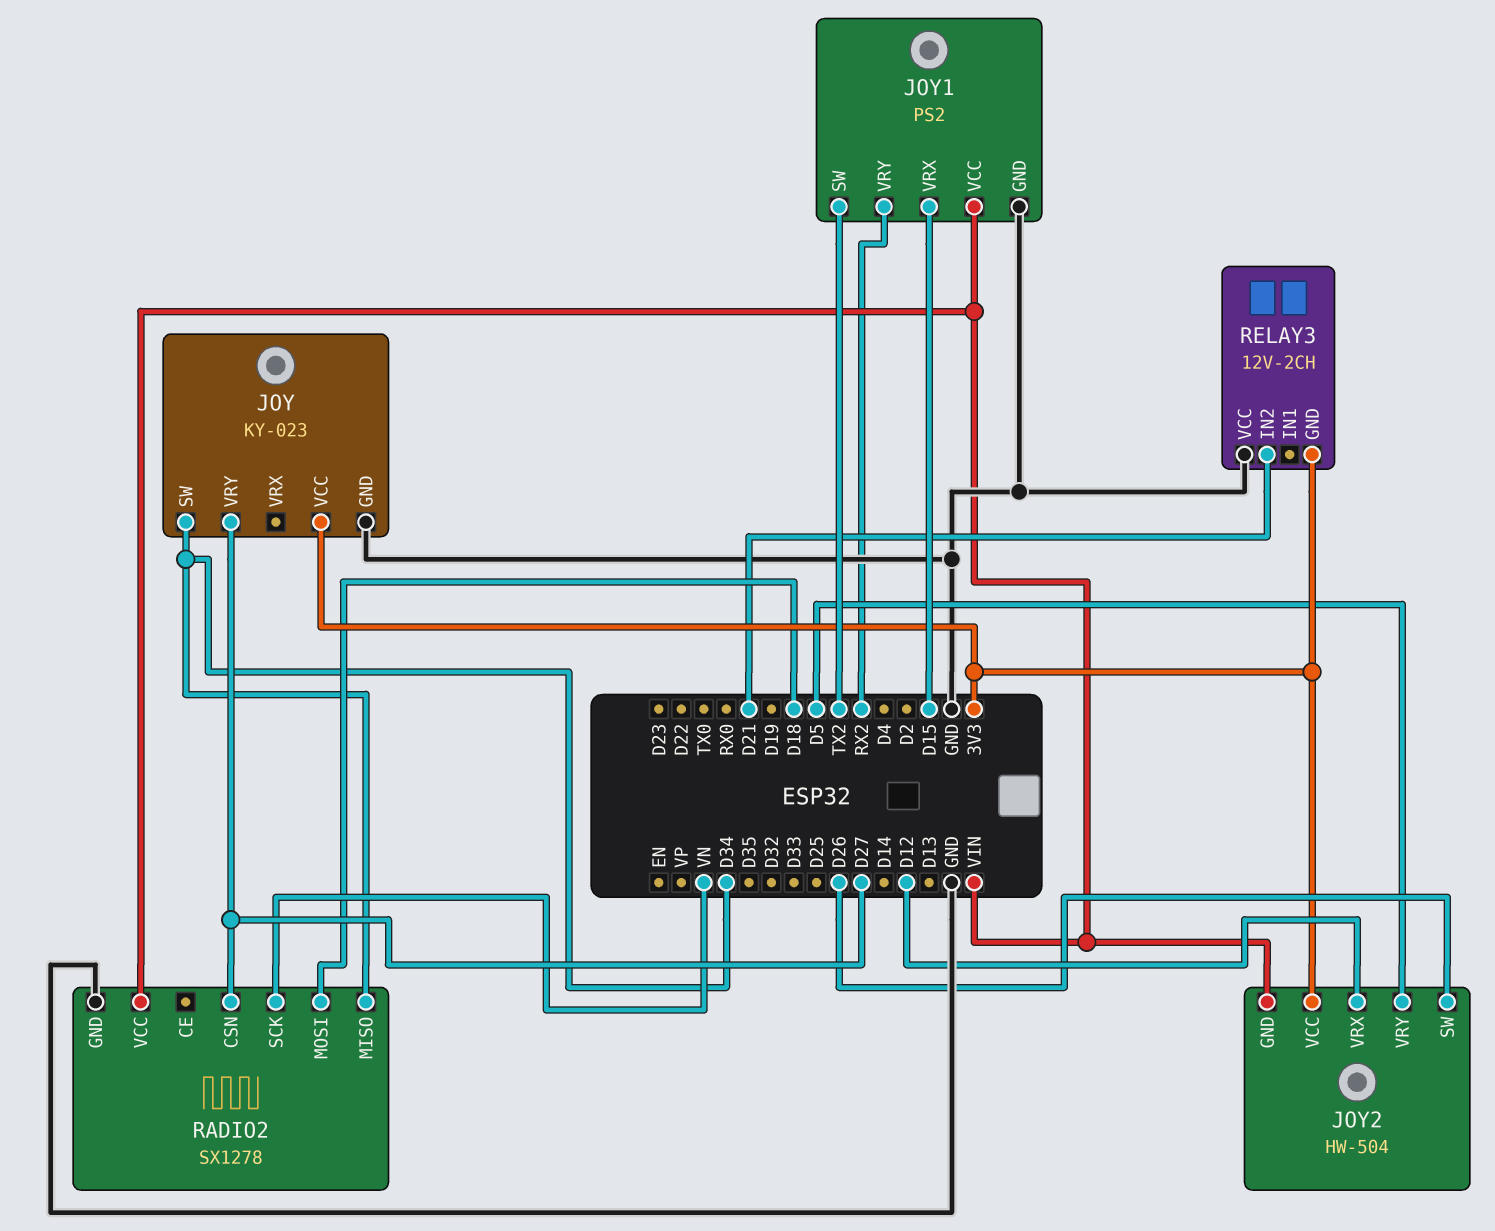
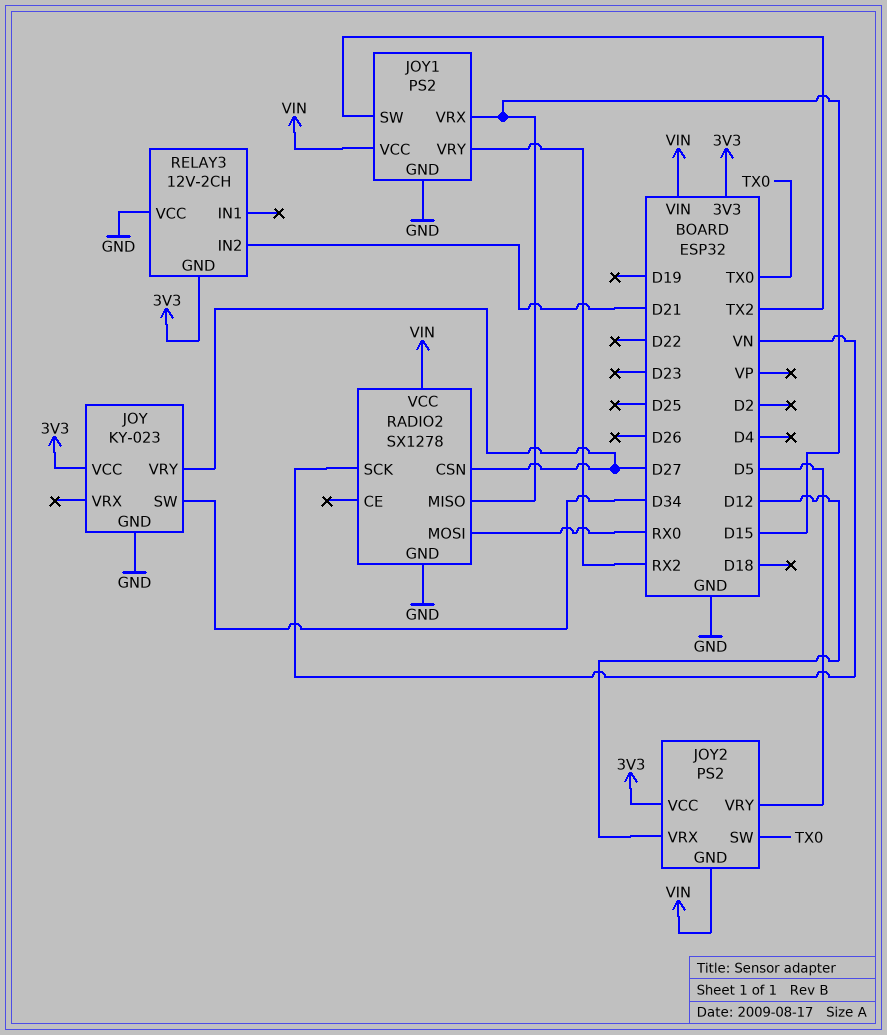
JOY2: HW-504 -> PS2
JOY2 pin SW: D26 -> TX0
RADIO2 pin MISO: D34 -> D15
RADIO2 pin MOSI: D18 -> RX0

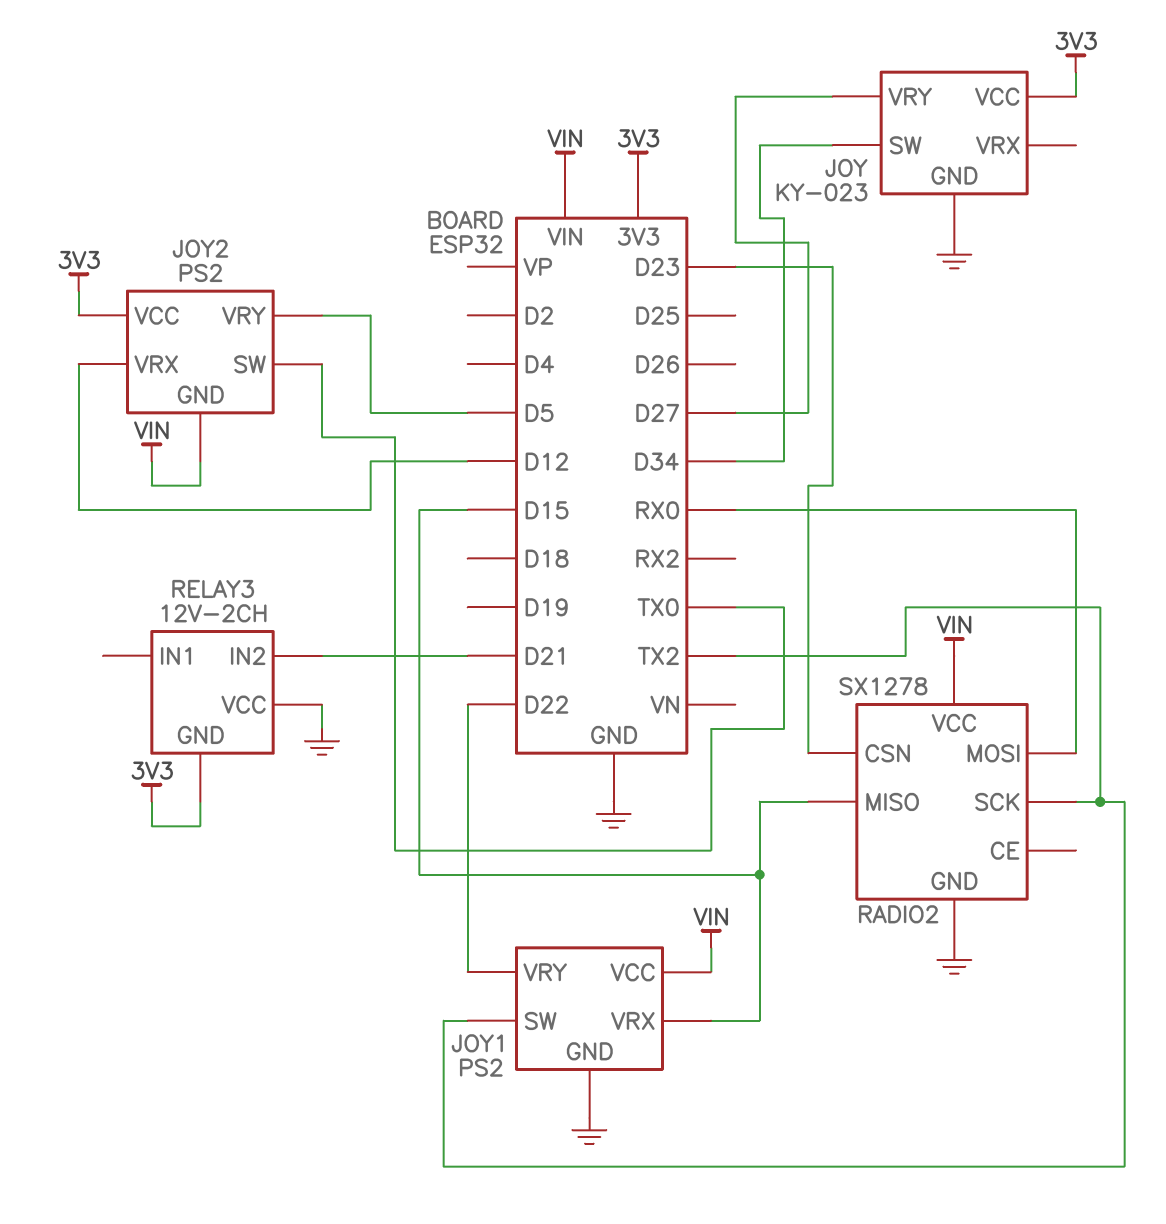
JOY1 pin VRY: RX2 -> D22
RADIO2 pin CSN: D27 -> D23
RADIO2 pin SCK: VN -> TX2

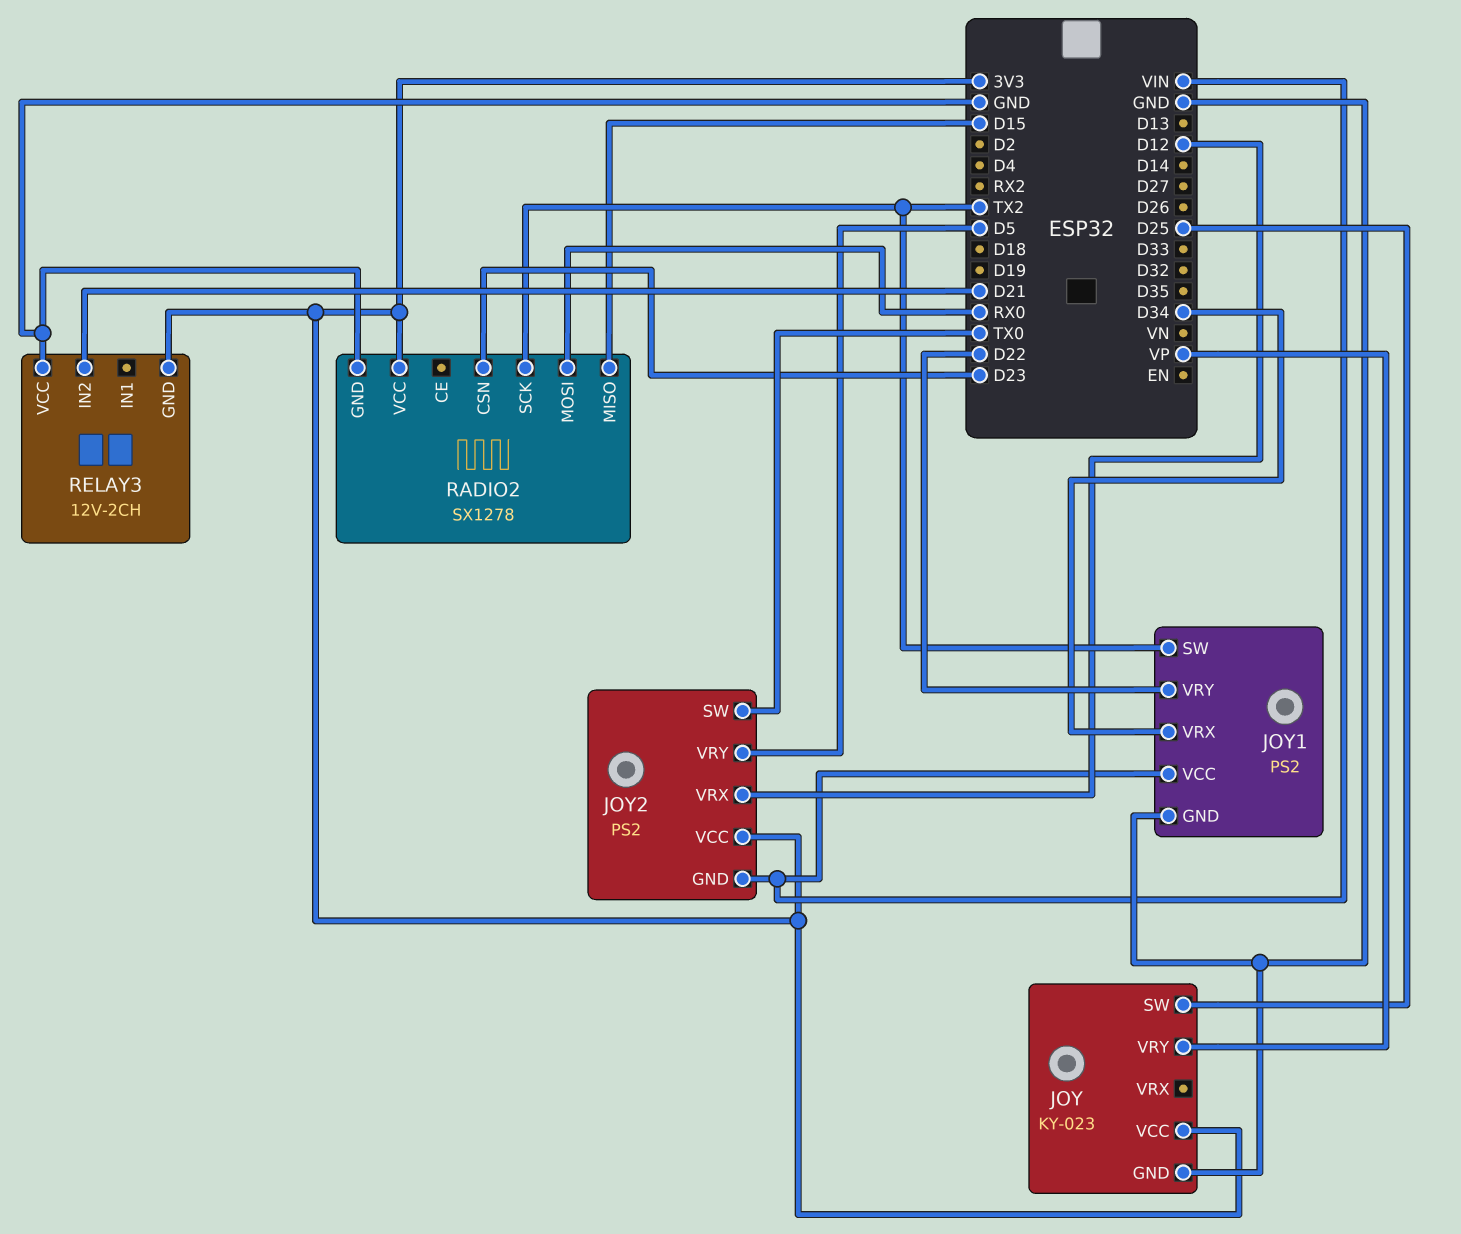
JOY pin SW: D34 -> D25
JOY pin VRY: D27 -> VP
JOY1 pin VRX: D15 -> D34
RADIO2 pin VCC: VIN -> 3V3

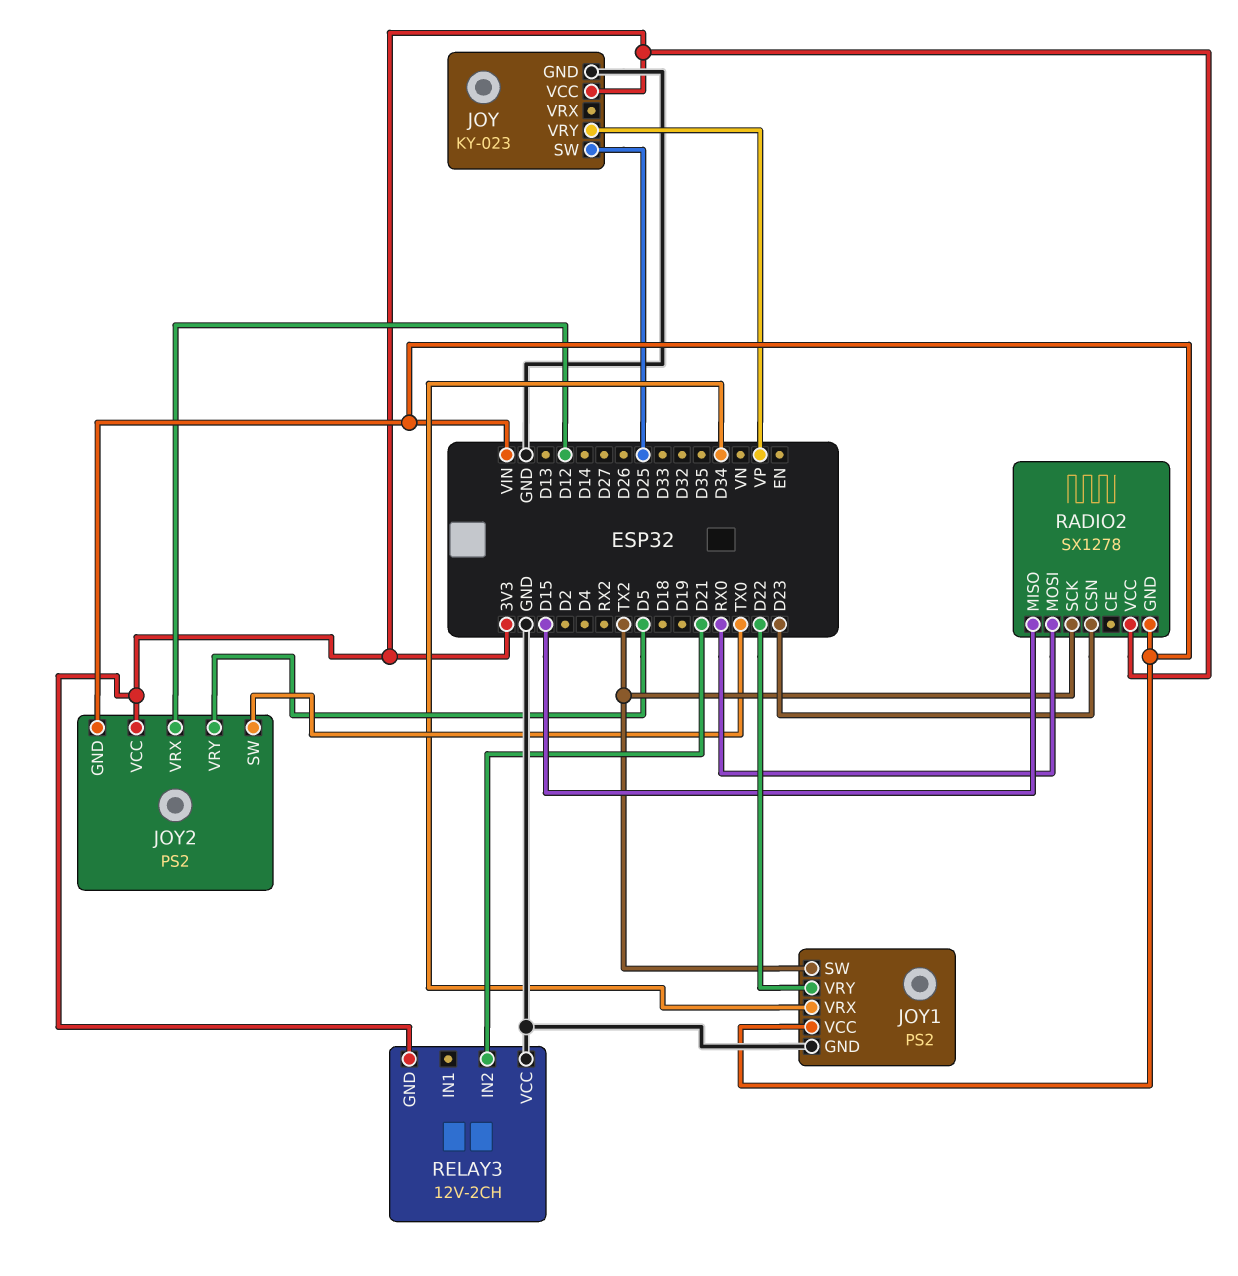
RADIO2 pin GND: GND -> VIN

